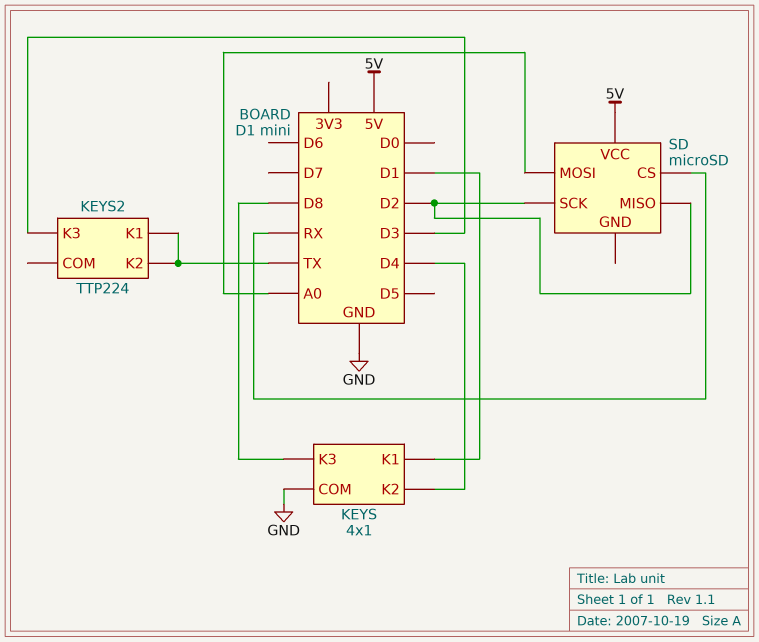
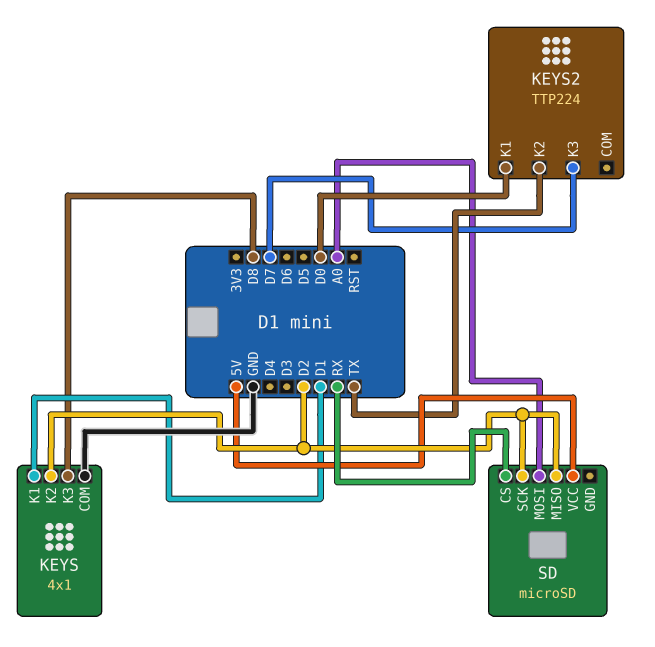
KEYS pin K2: D4 -> D2
KEYS2 pin K1: TX -> D0
KEYS2 pin K3: D3 -> D7

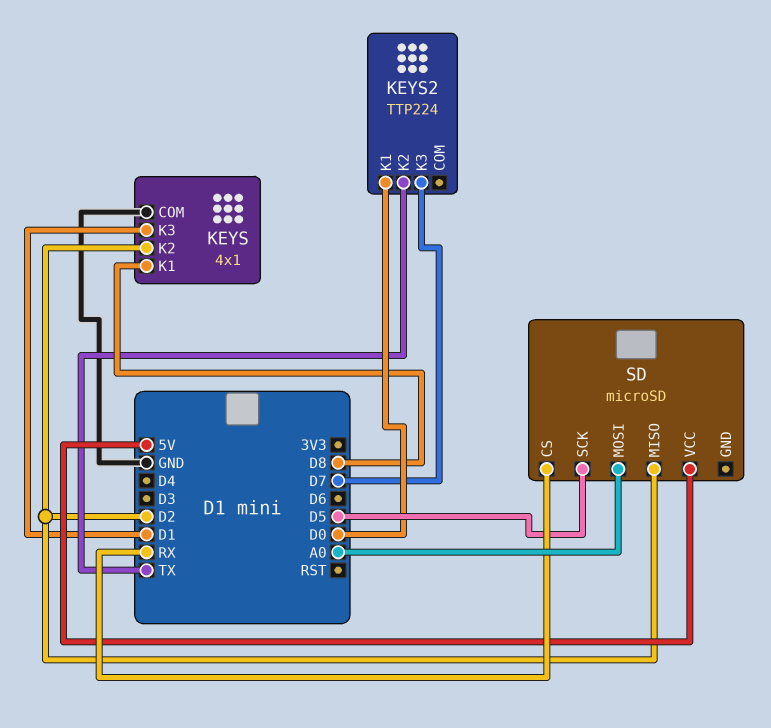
KEYS pin K1: D1 -> D8
KEYS pin K3: D8 -> D1
SD pin SCK: D2 -> D5

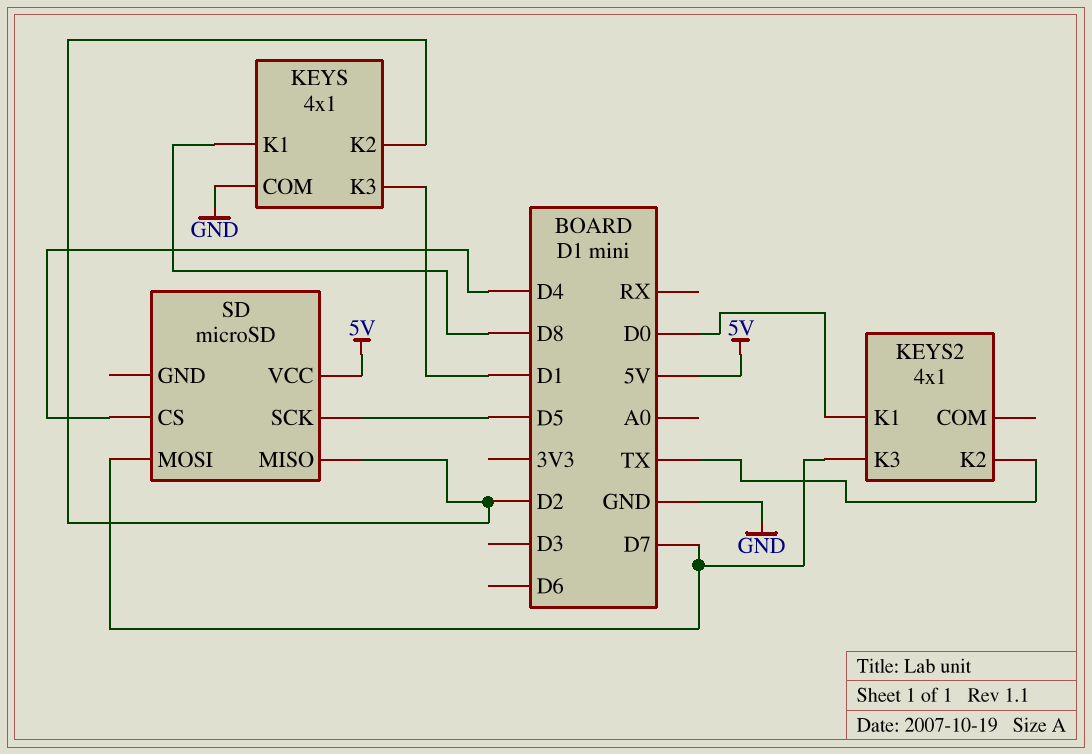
KEYS2: TTP224 -> 4x1
SD pin CS: RX -> D4
SD pin MOSI: A0 -> D7

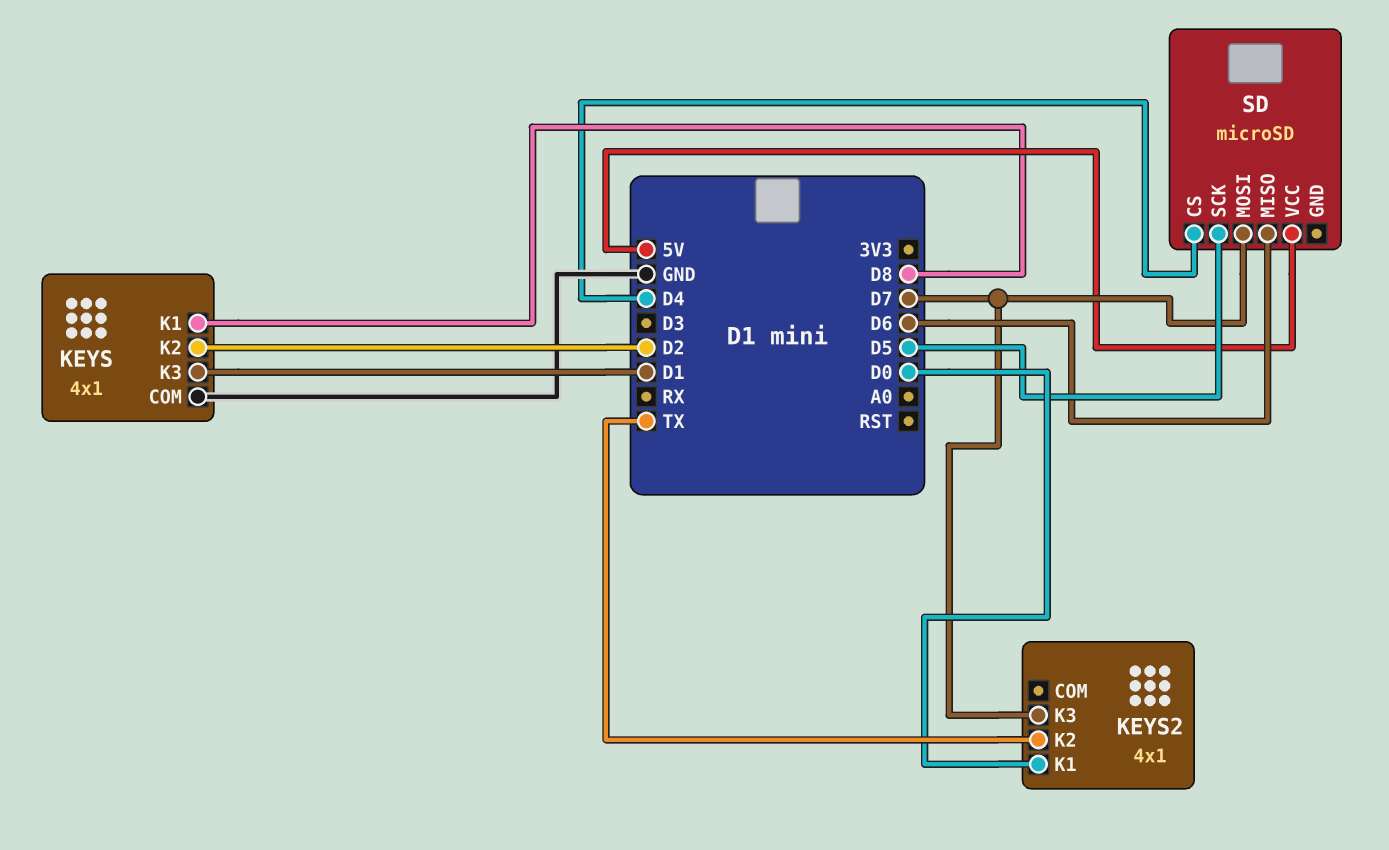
SD pin MISO: D2 -> D6

